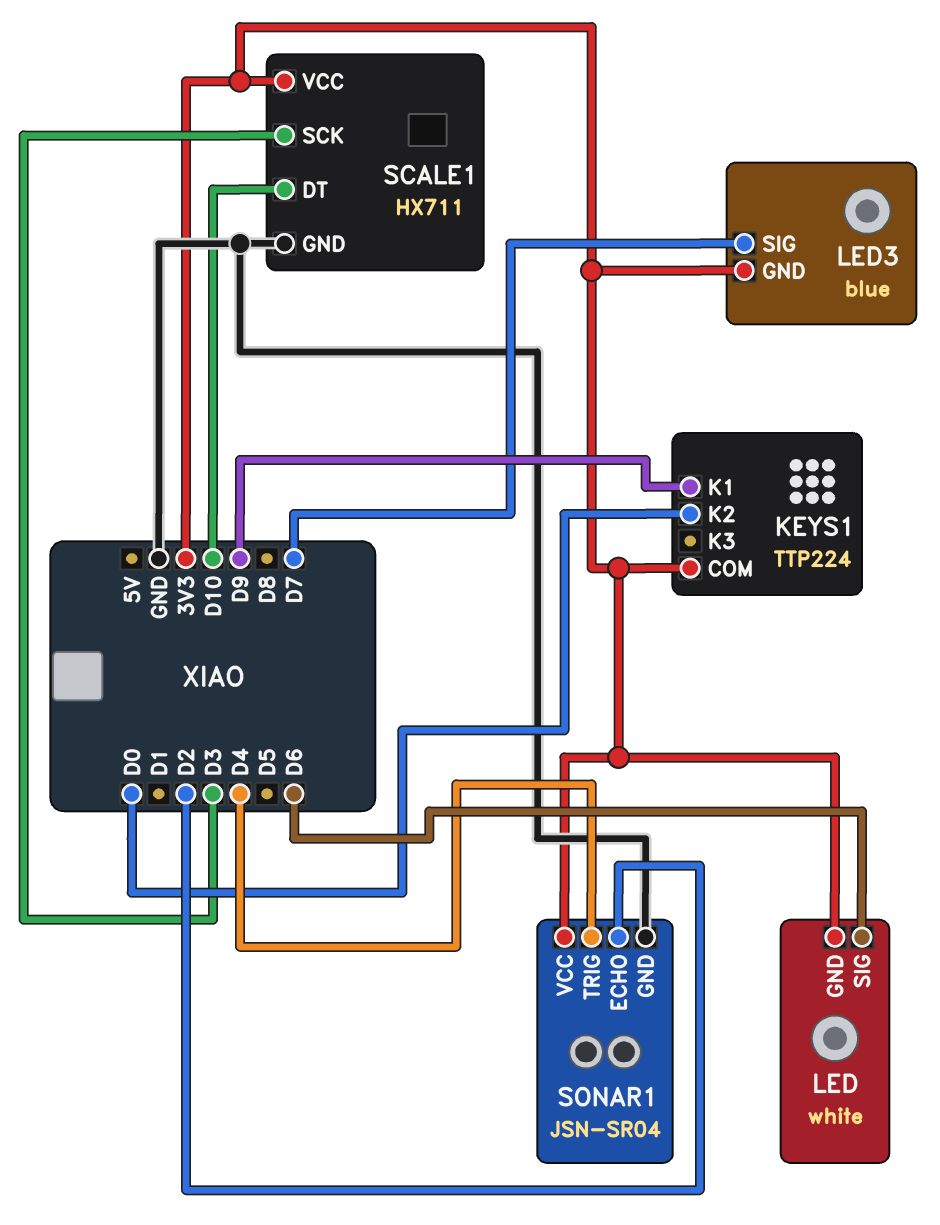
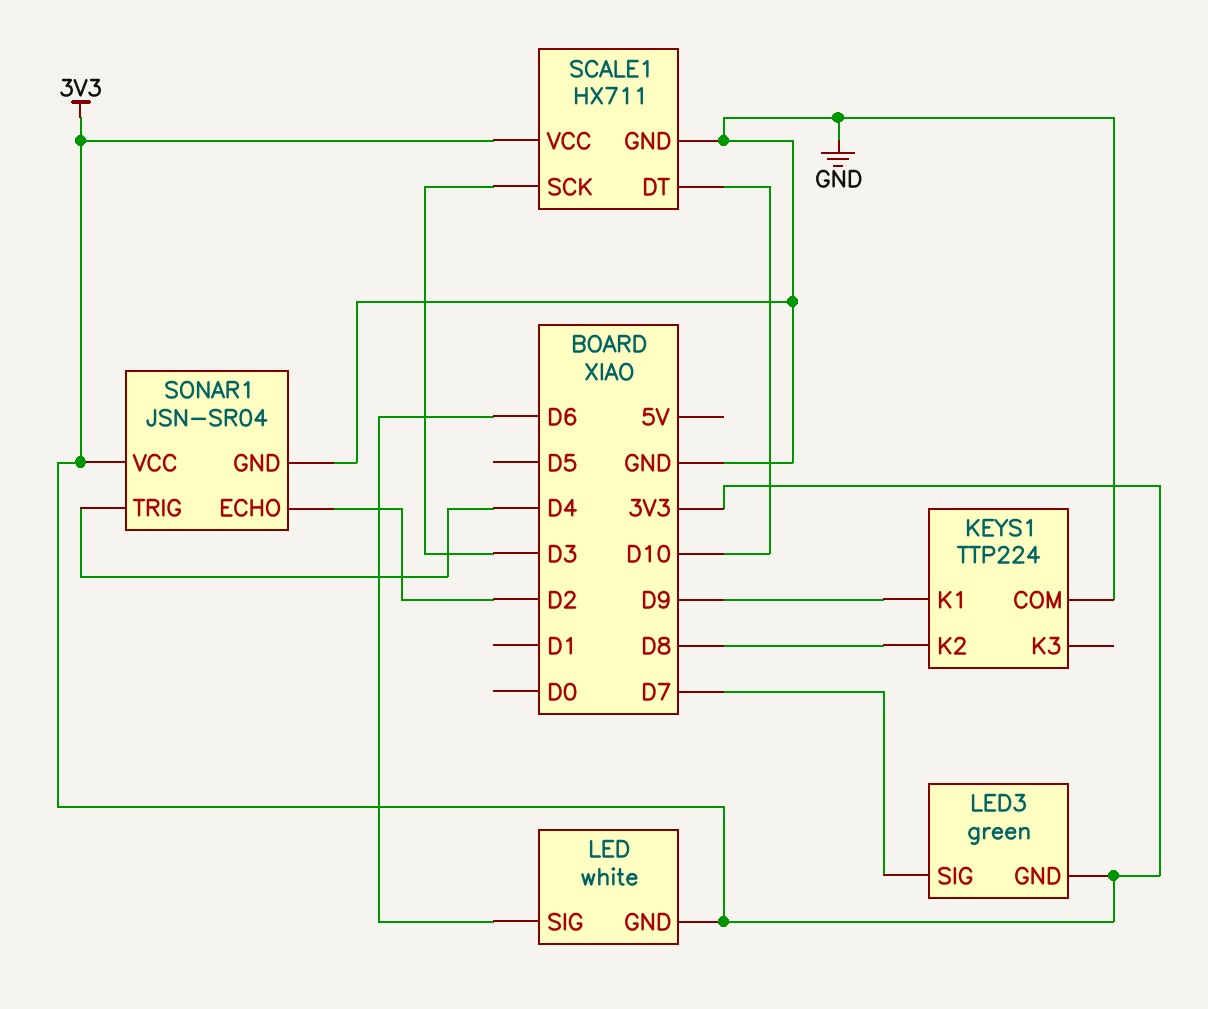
KEYS1 pin COM: 3V3 -> GND
KEYS1 pin K2: D0 -> D8
LED3: blue -> green

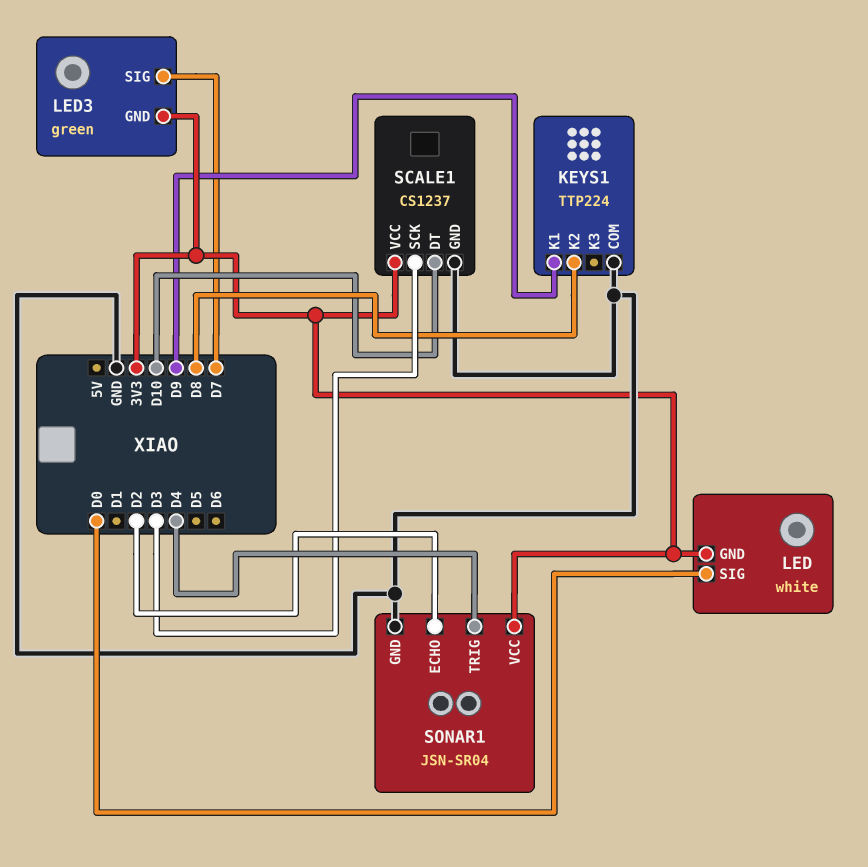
LED pin SIG: D6 -> D0
SCALE1: HX711 -> CS1237

